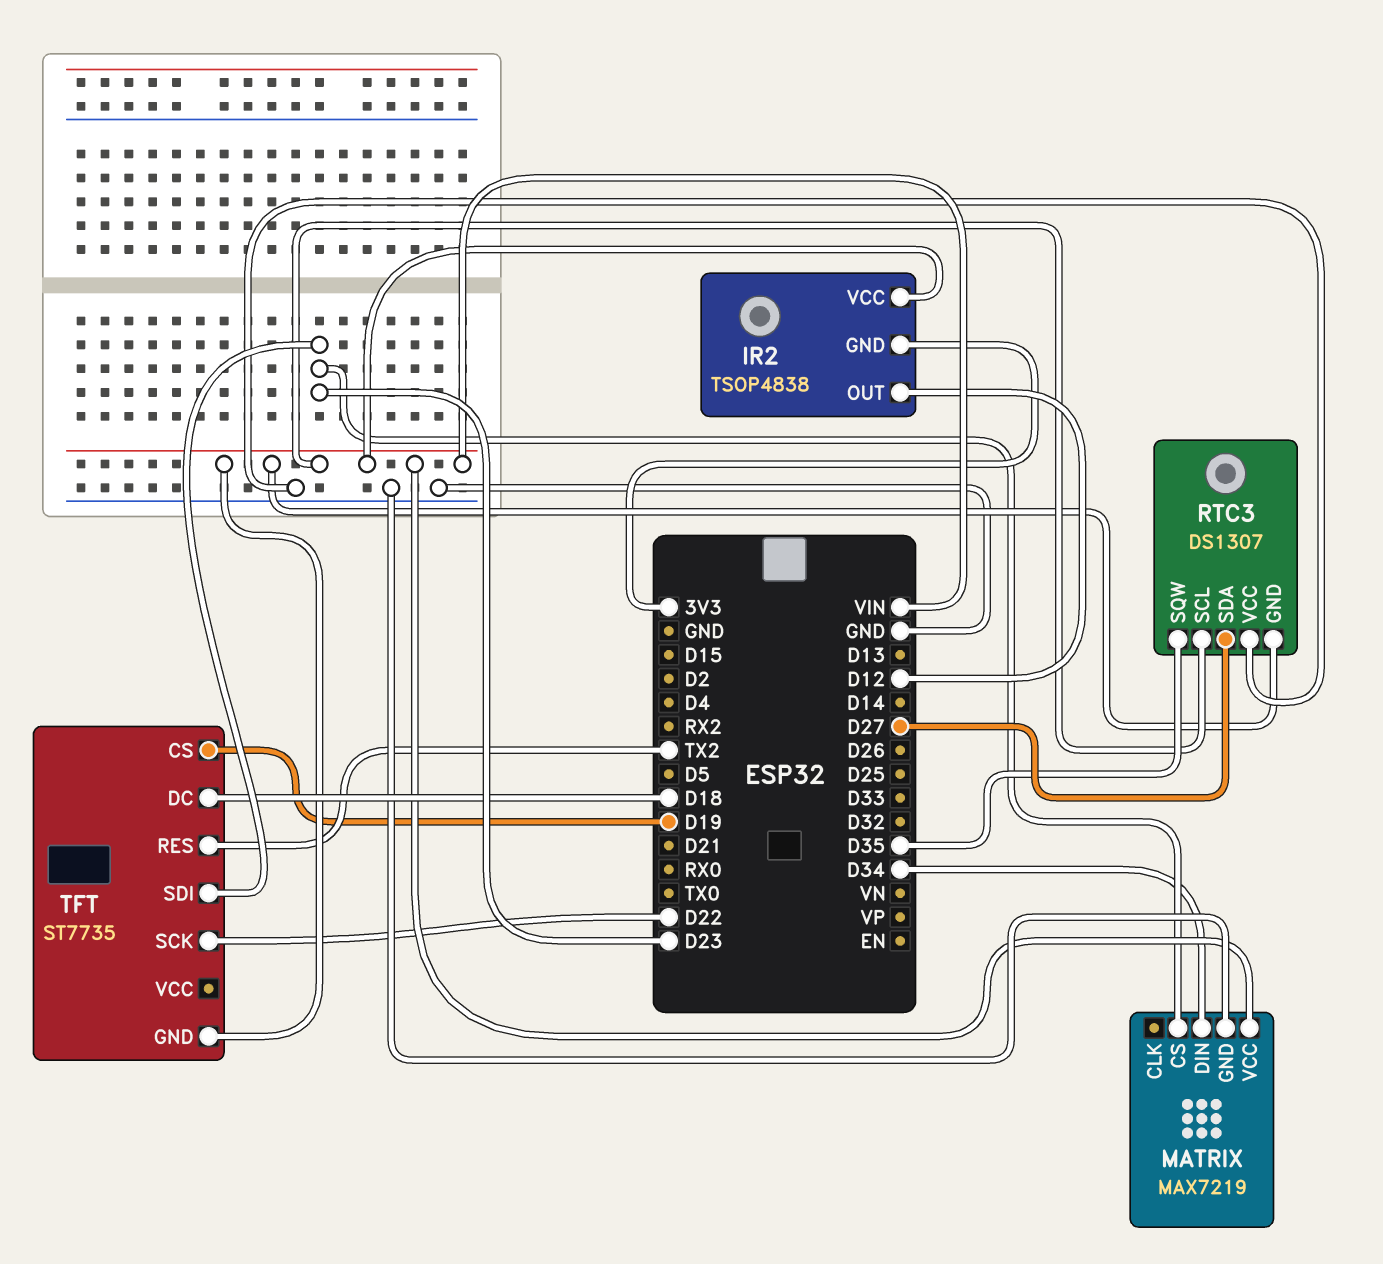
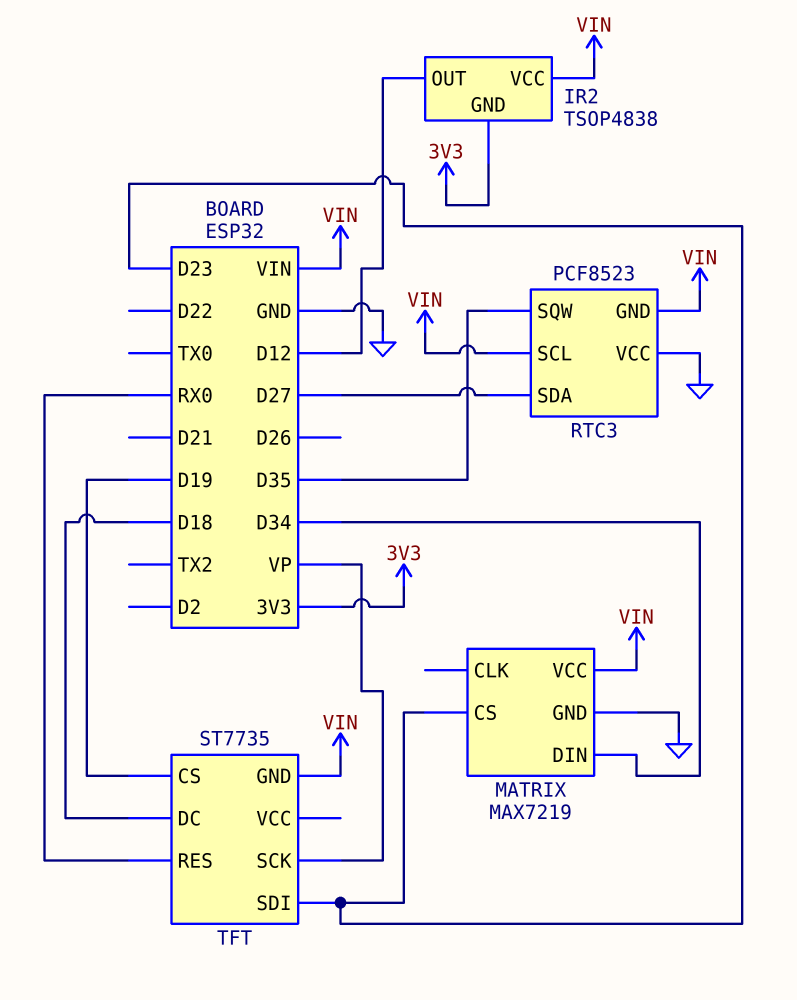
RTC3: DS1307 -> PCF8523
TFT pin RES: TX2 -> RX0
TFT pin SCK: D22 -> VP

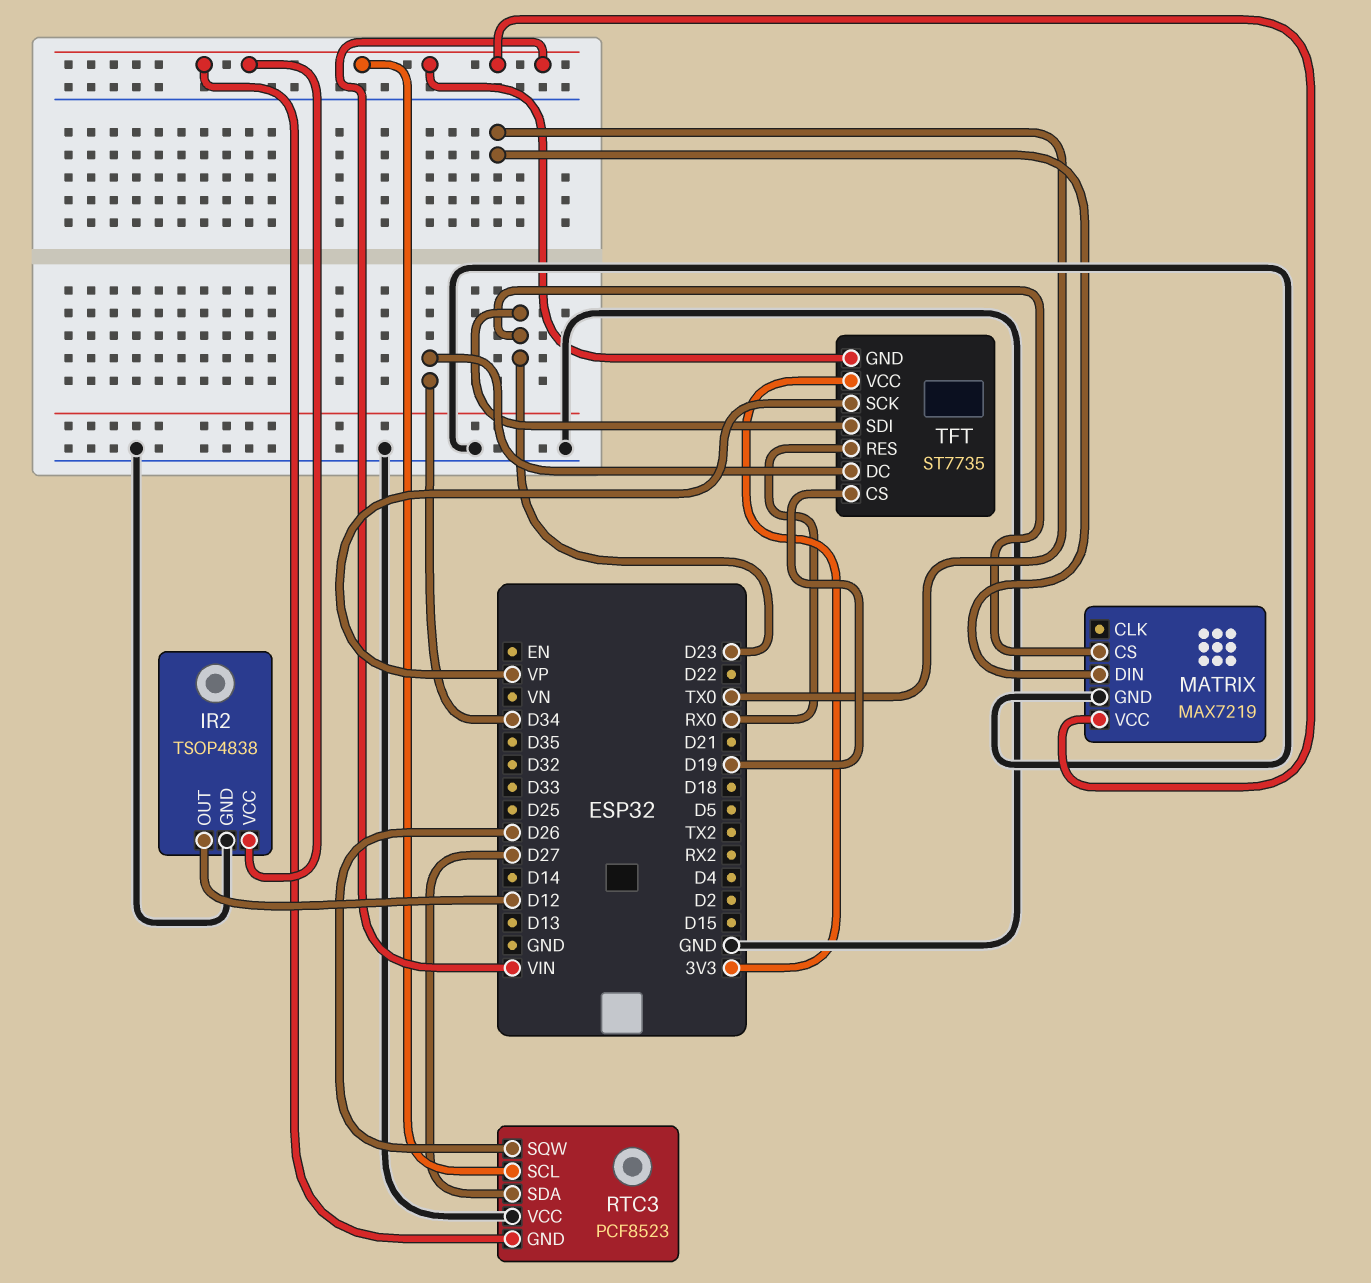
IR2 pin GND: 3V3 -> GND
MATRIX pin DIN: D34 -> TX0
RTC3 pin SQW: D35 -> D26
TFT pin DC: D18 -> D34
TFT pin VCC: none -> 3V3

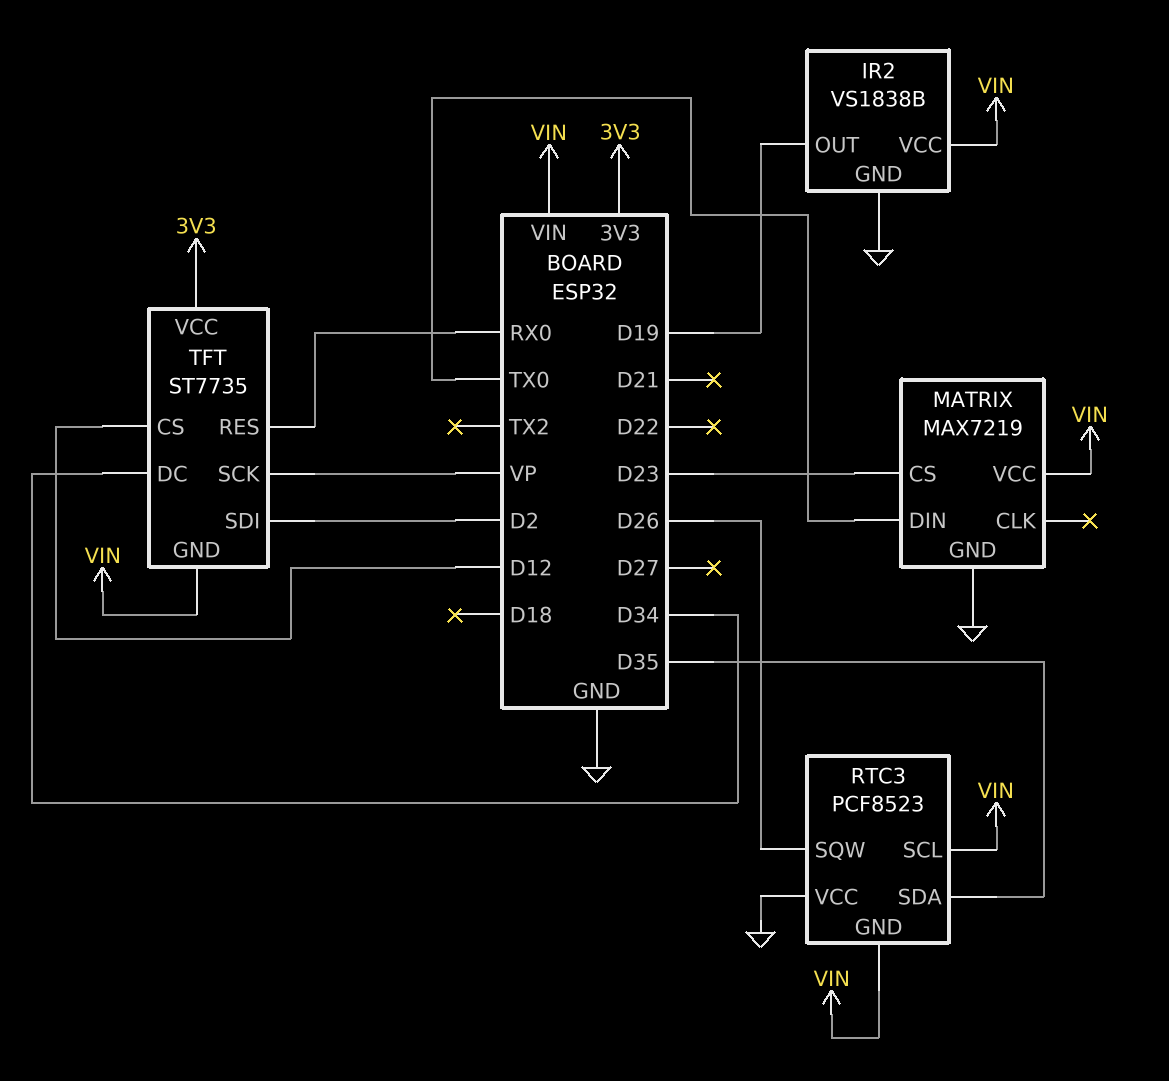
IR2: TSOP4838 -> VS1838B
IR2 pin OUT: D12 -> D19
RTC3 pin SDA: D27 -> D35
TFT pin CS: D19 -> D12
TFT pin SDI: D23 -> D2

